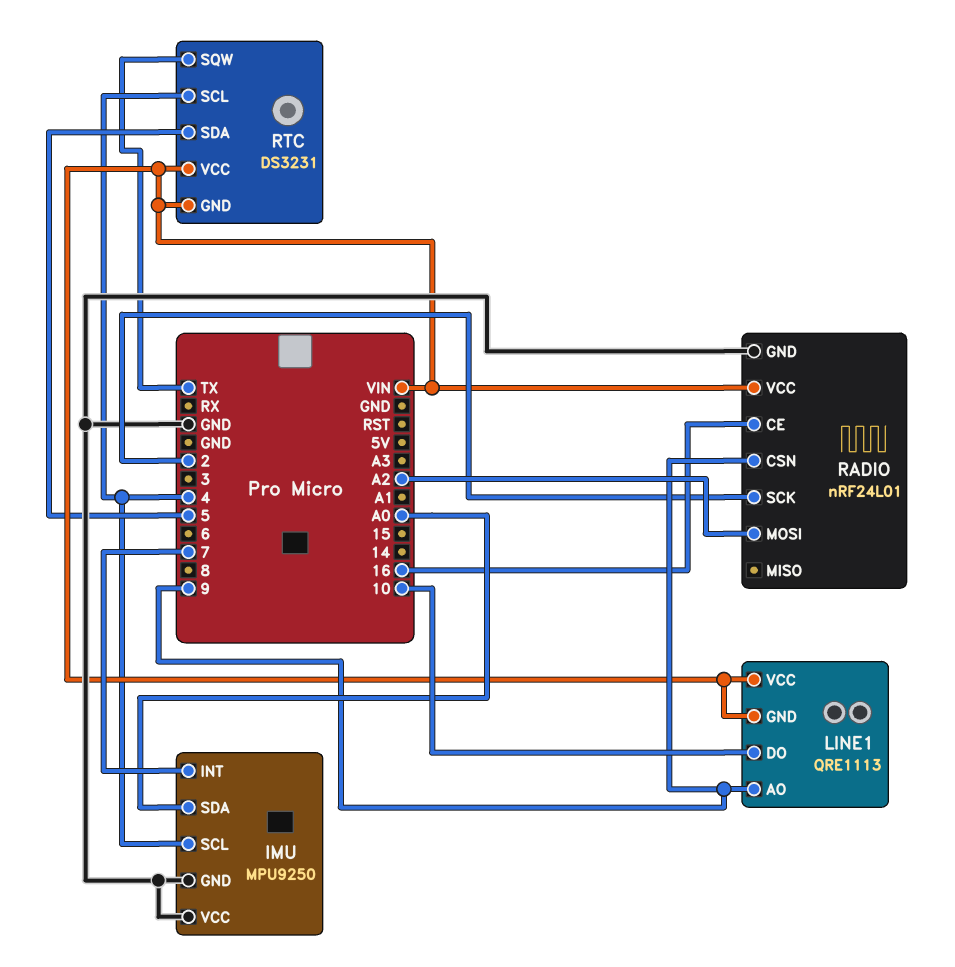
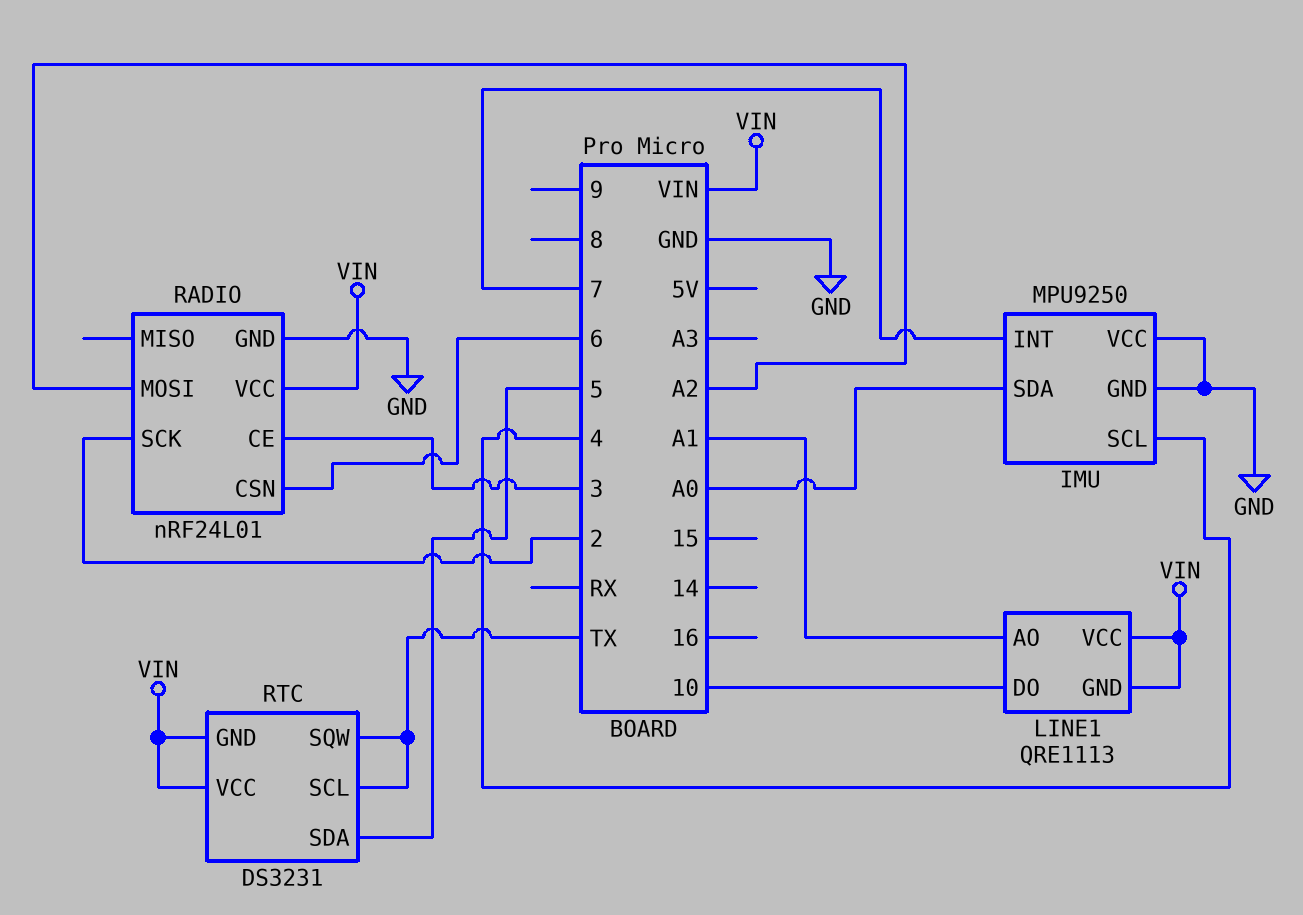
LINE1 pin AO: 9 -> A1
RADIO pin CE: 16 -> 3
RADIO pin CSN: 9 -> 6
RTC pin SCL: 4 -> TX

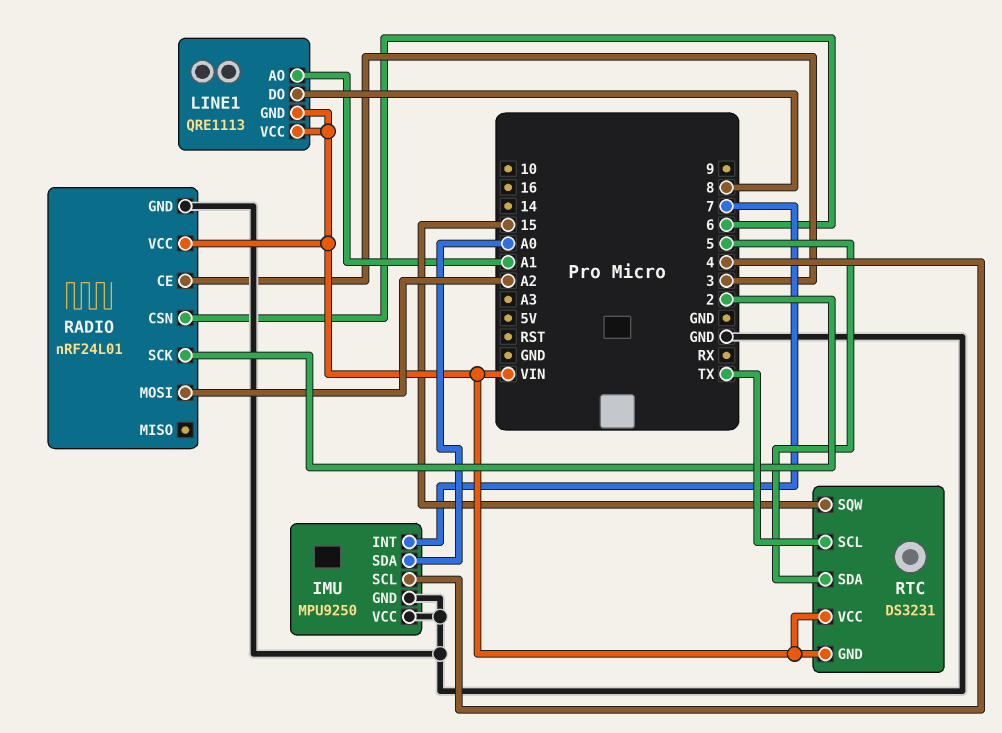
LINE1 pin DO: 10 -> 8
RTC pin SQW: TX -> 15

